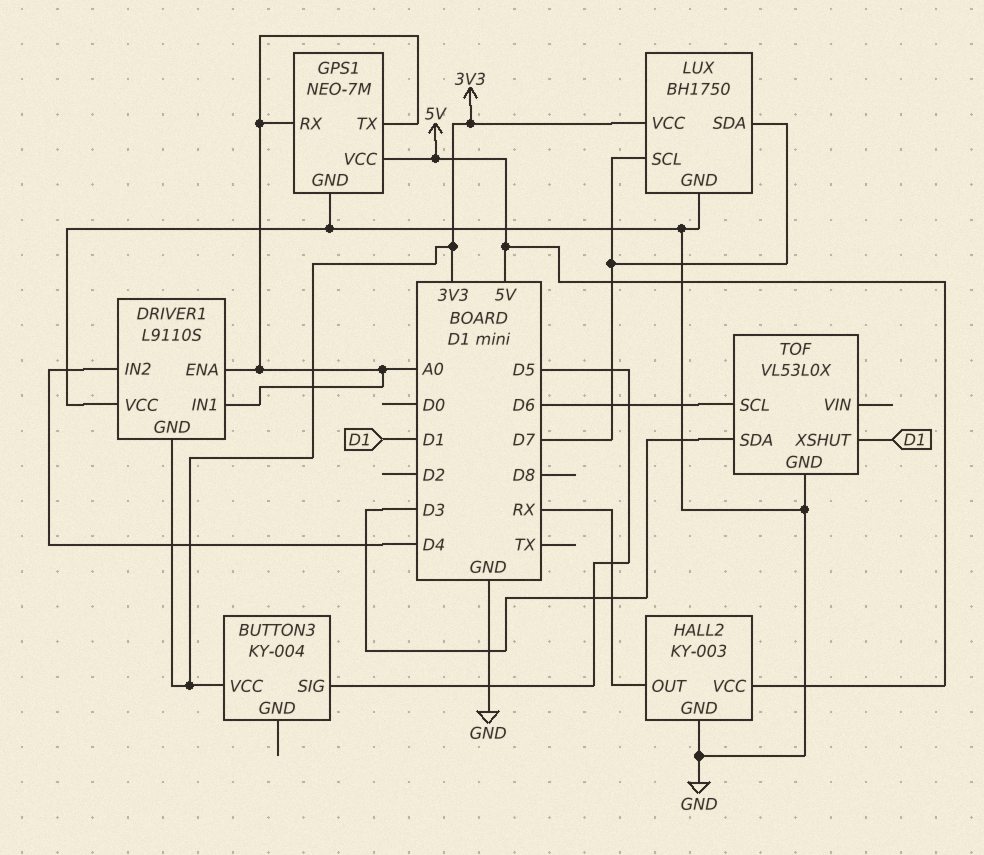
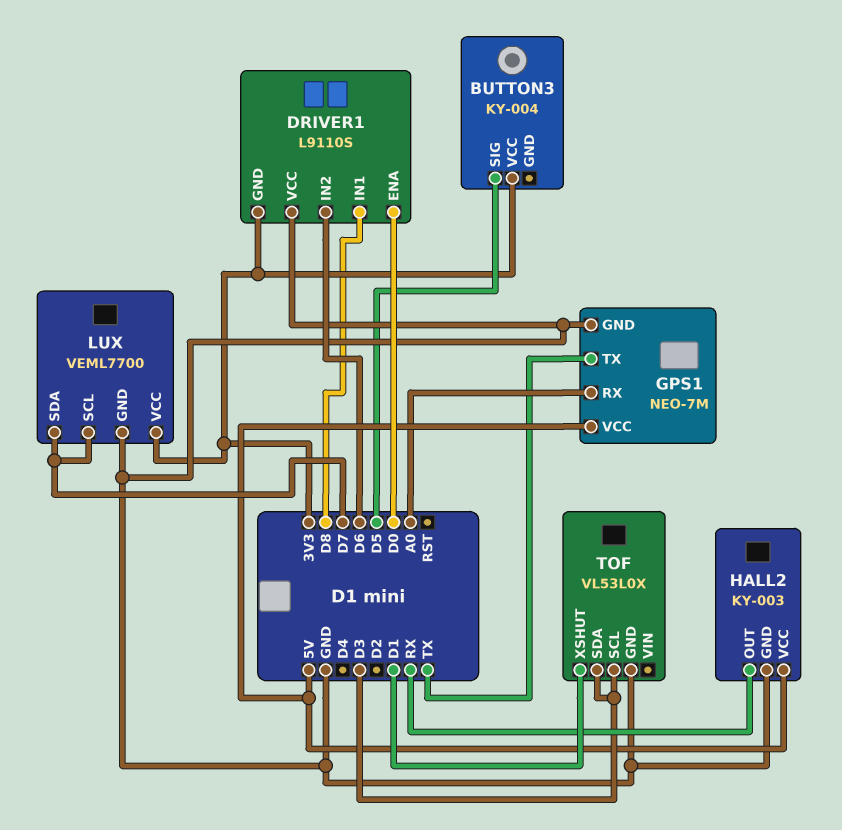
DRIVER1 pin ENA: A0 -> D0
DRIVER1 pin IN1: A0 -> D8
DRIVER1 pin IN2: D4 -> D6
GPS1 pin TX: A0 -> TX
LUX: BH1750 -> VEML7700
TOF pin SCL: D6 -> D3

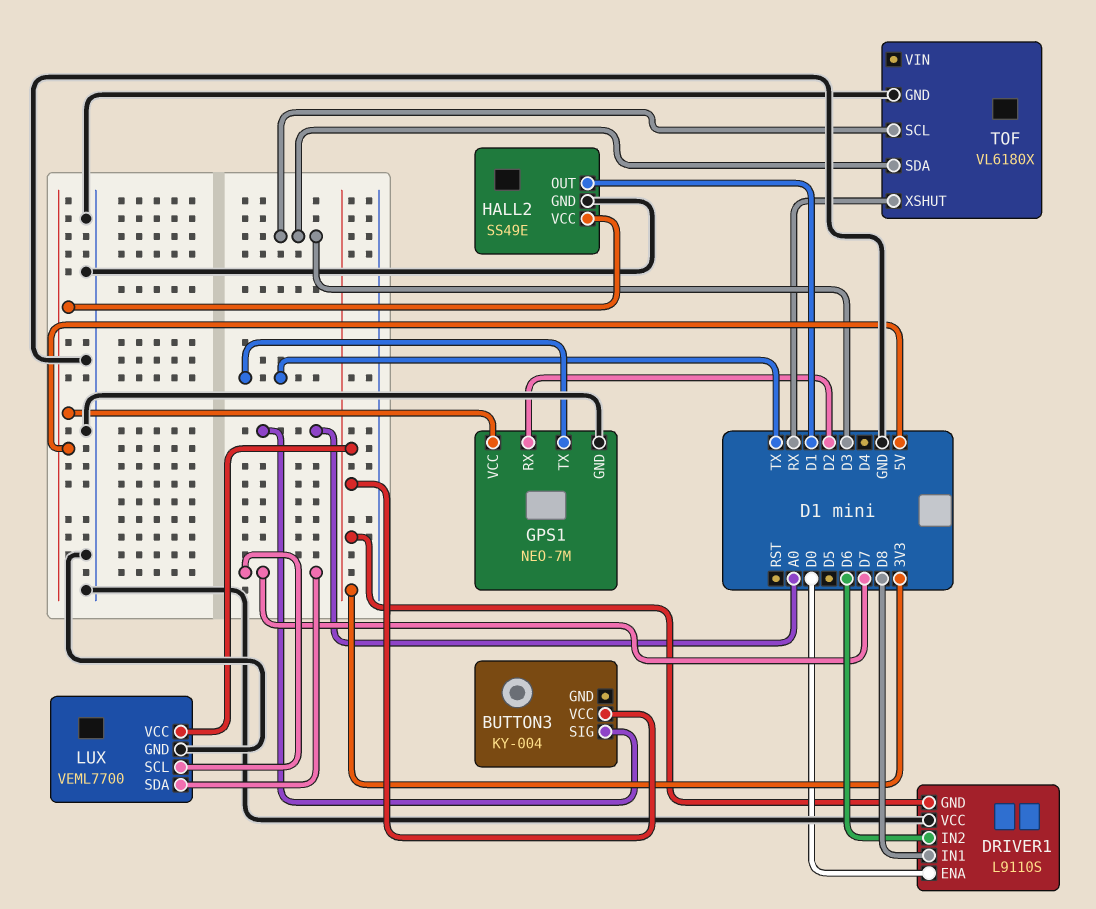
BUTTON3 pin SIG: D5 -> A0
GPS1 pin RX: A0 -> D2
HALL2: KY-003 -> SS49E
HALL2 pin OUT: RX -> D1
TOF: VL53L0X -> VL6180X
TOF pin XSHUT: D1 -> RX

